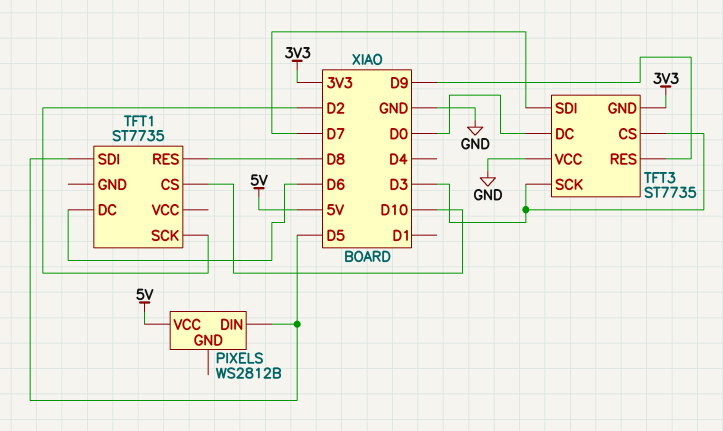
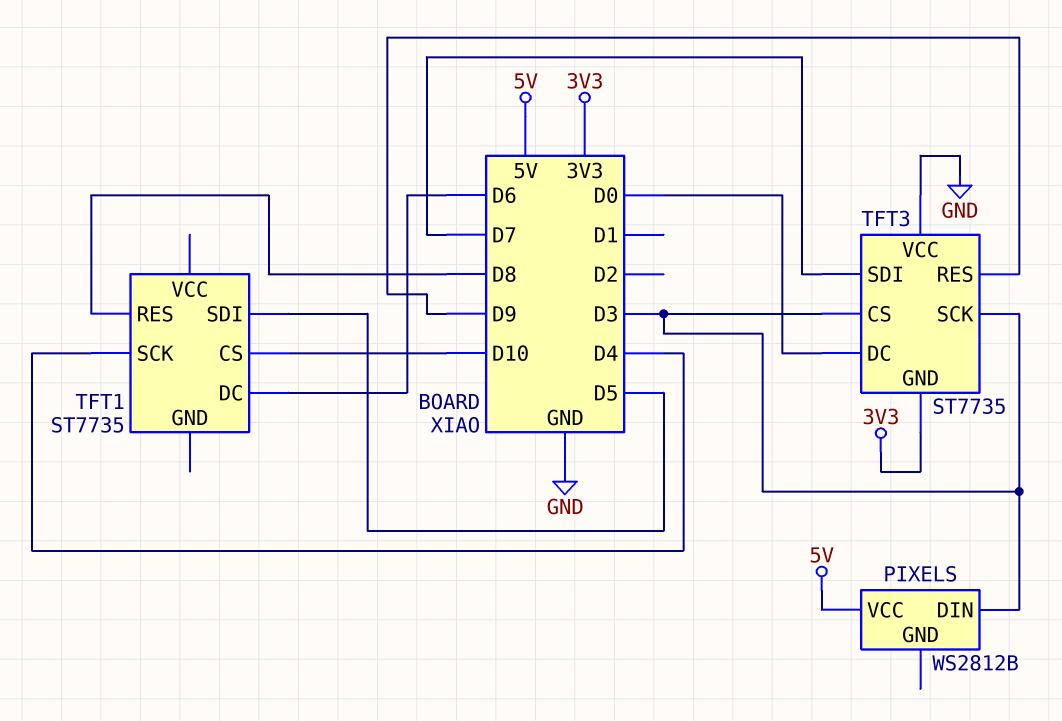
PIXELS pin DIN: D5 -> D3
TFT1 pin SCK: D2 -> D4

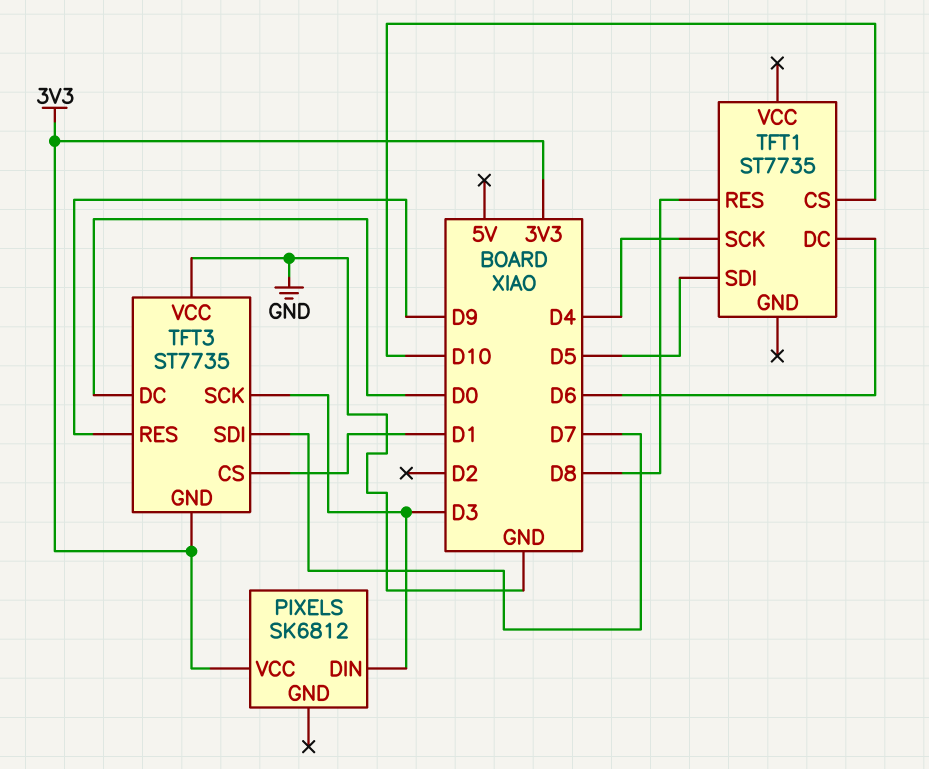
PIXELS: WS2812B -> SK6812
PIXELS pin VCC: 5V -> 3V3
TFT3 pin CS: D3 -> D1

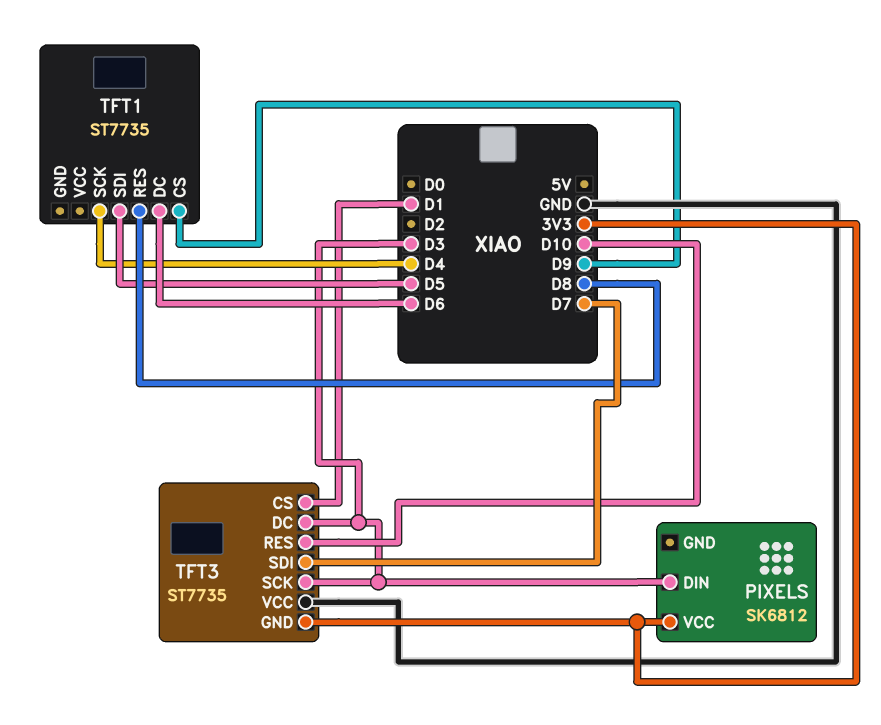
TFT1 pin CS: D10 -> D9
TFT3 pin DC: D0 -> D3
TFT3 pin RES: D9 -> D10

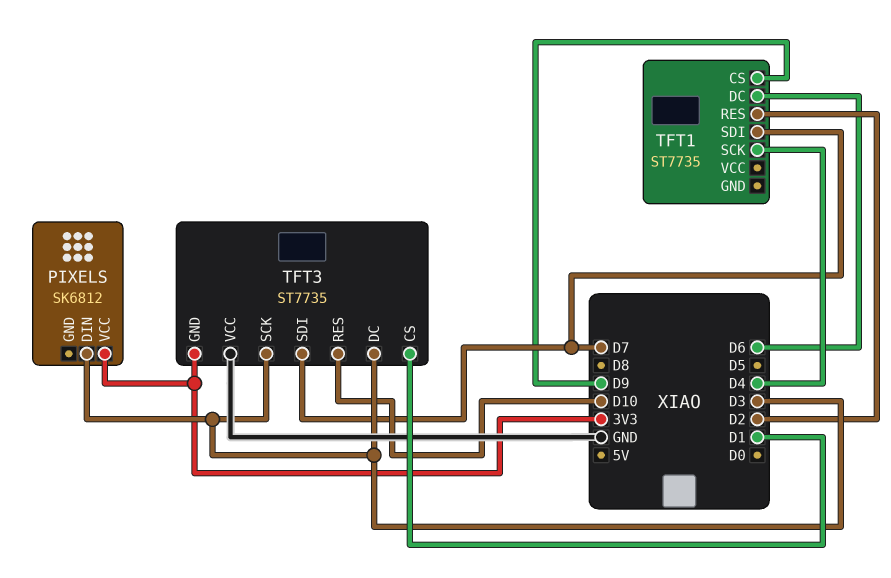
TFT1 pin RES: D8 -> D2
TFT1 pin SDI: D5 -> D7

